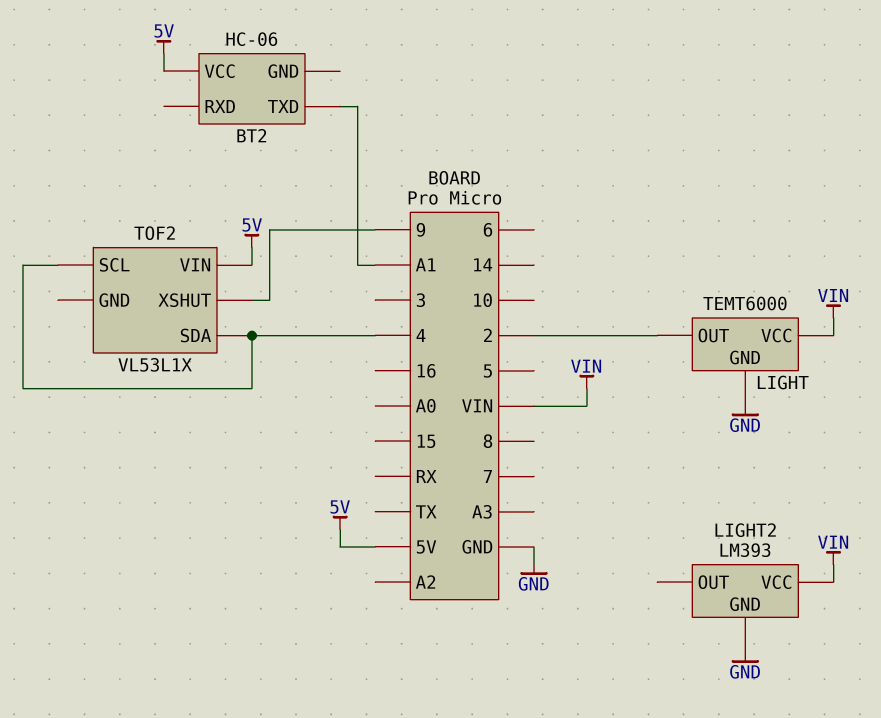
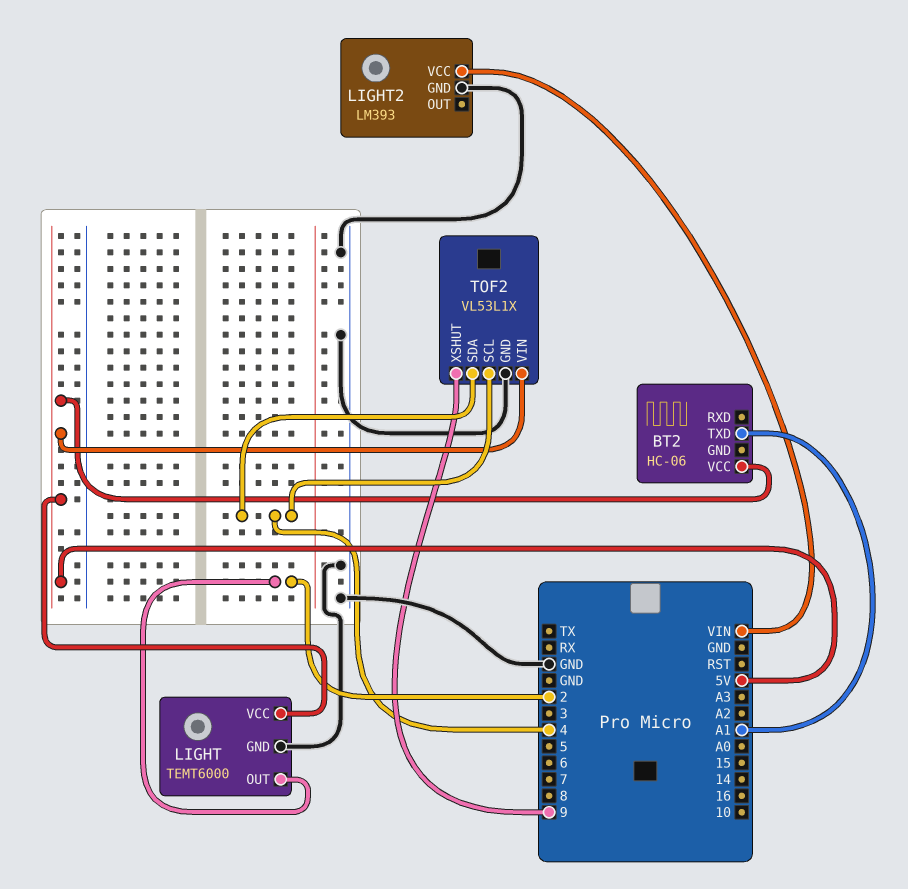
LIGHT pin VCC: VIN -> 5V
TOF2 pin GND: none -> GND

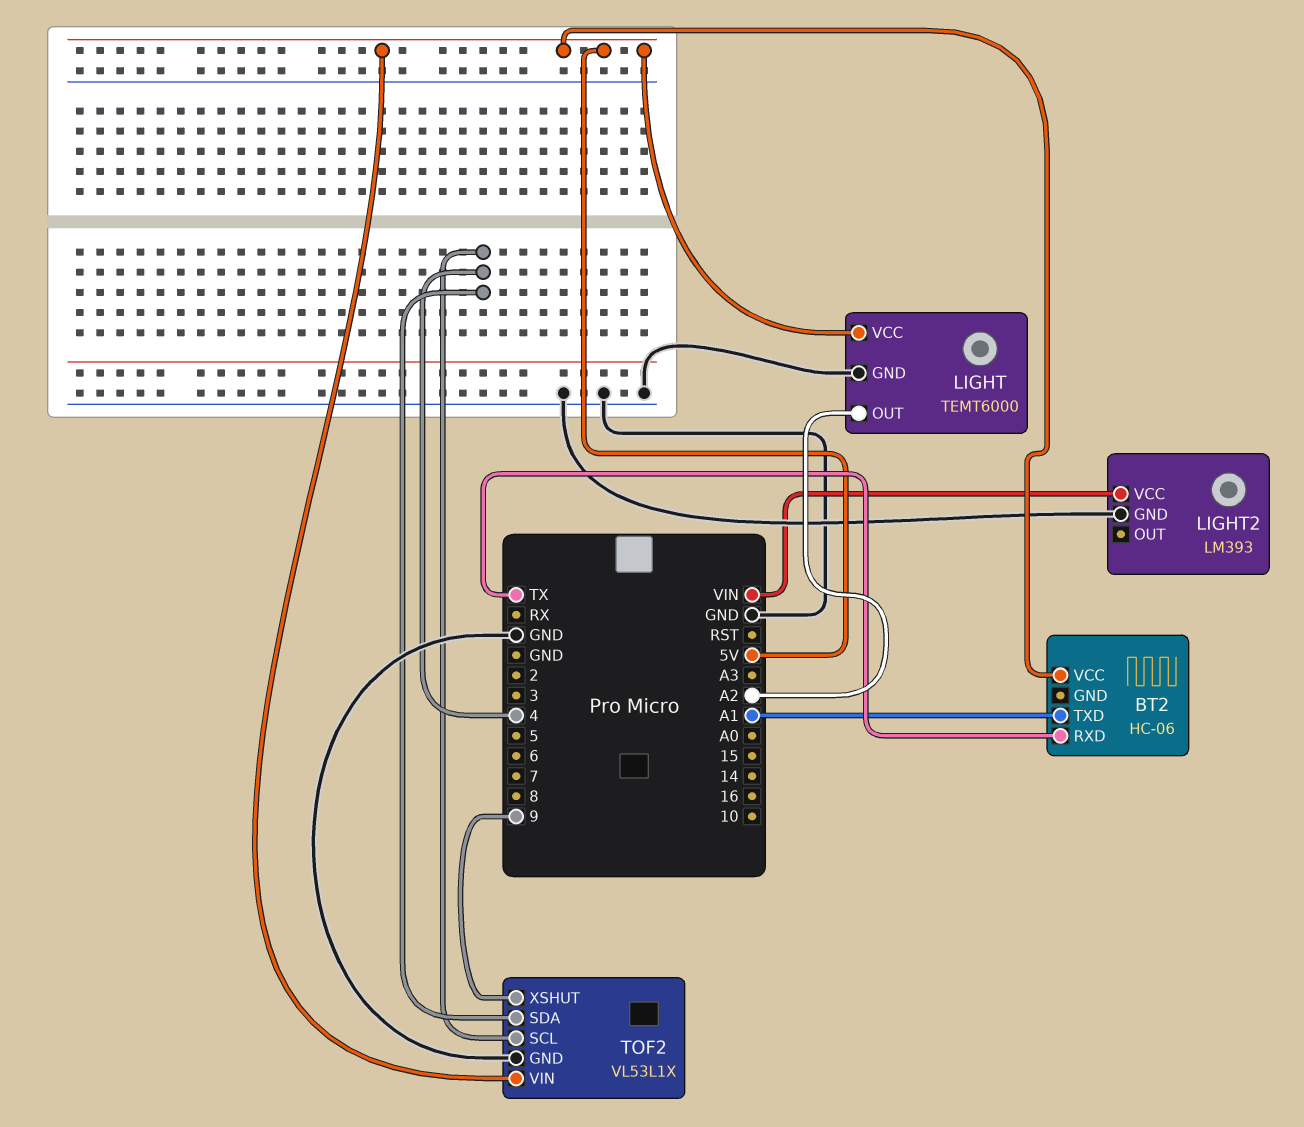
BT2 pin RXD: none -> TX
LIGHT pin OUT: 2 -> A2

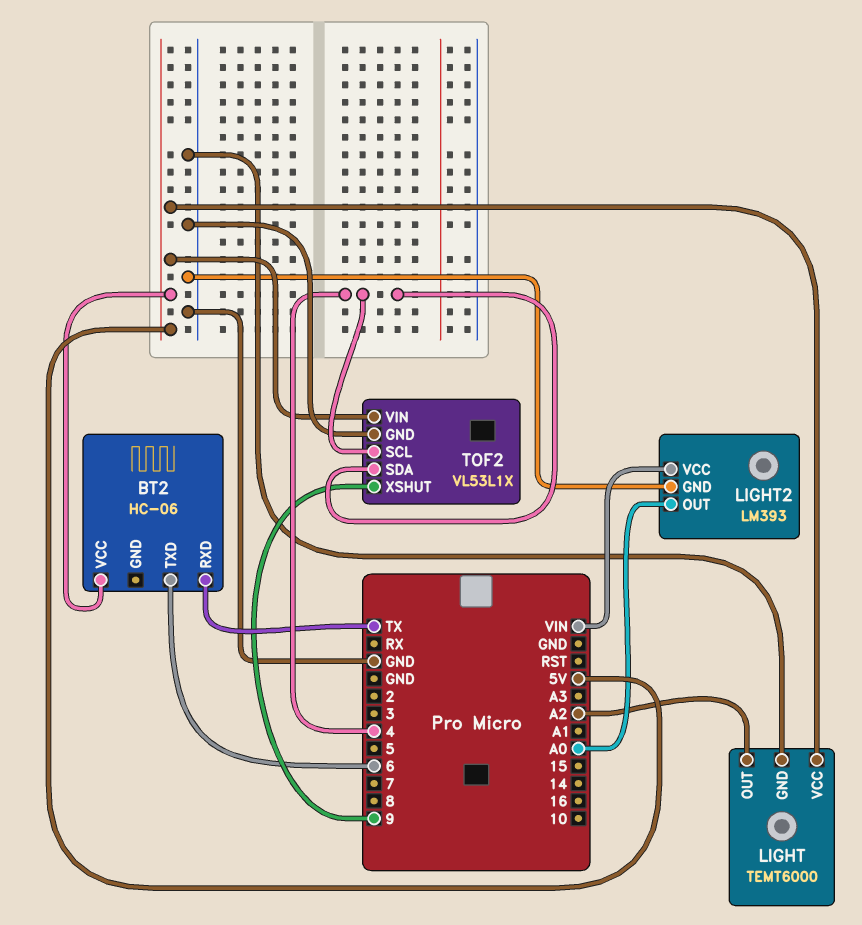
BT2 pin TXD: A1 -> 6
LIGHT2 pin OUT: none -> A0

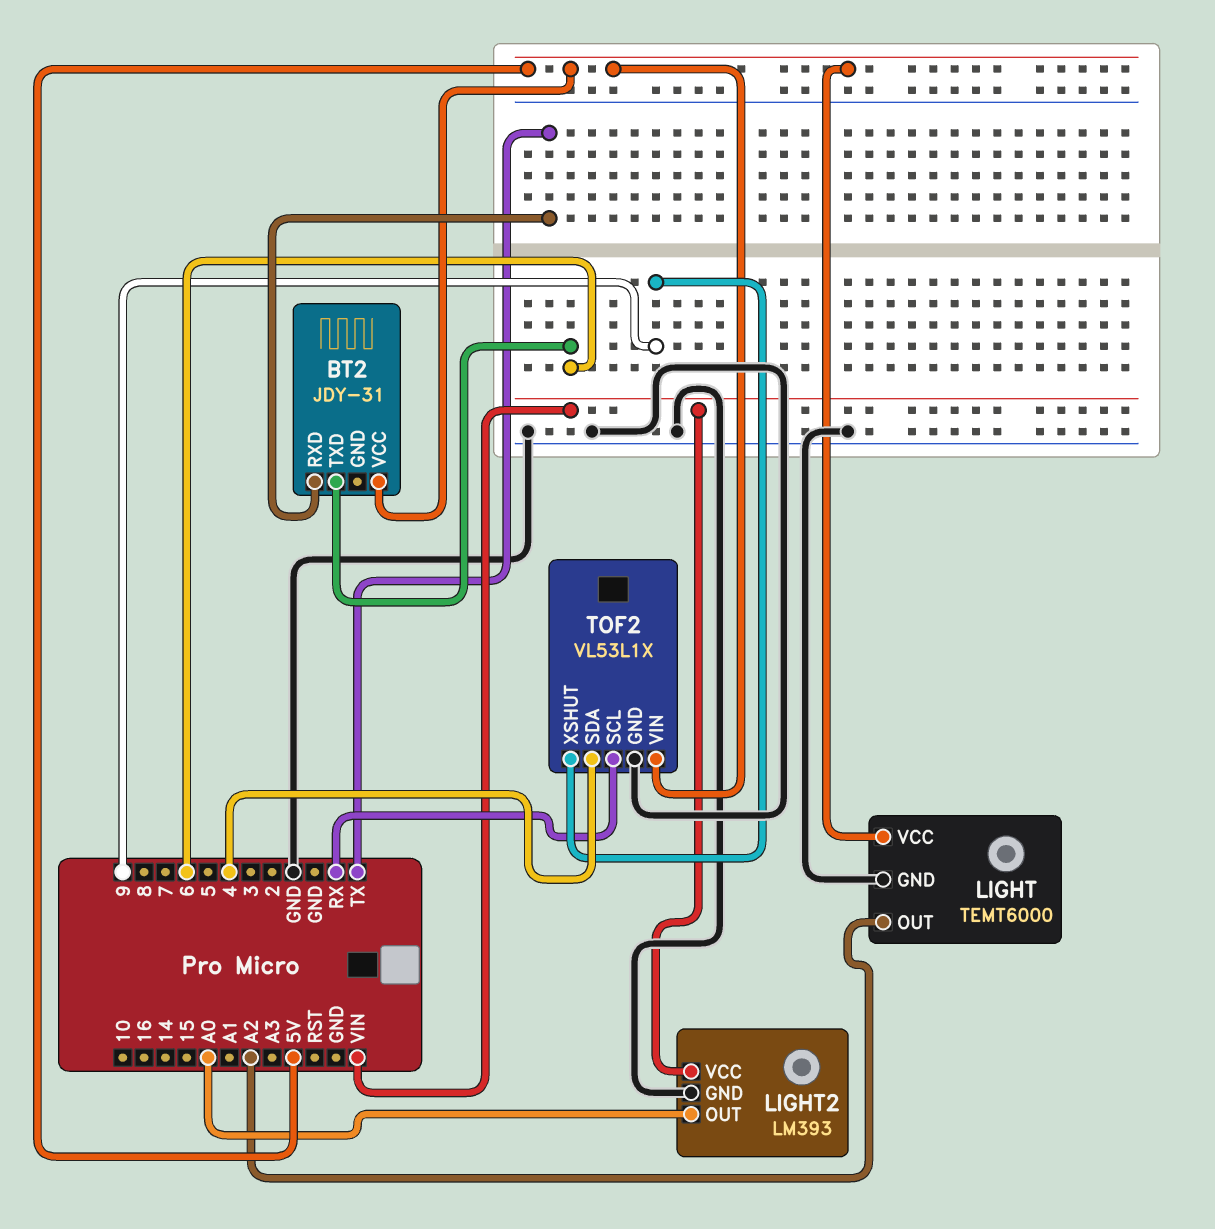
BT2: HC-06 -> JDY-31
TOF2 pin SCL: 4 -> RX

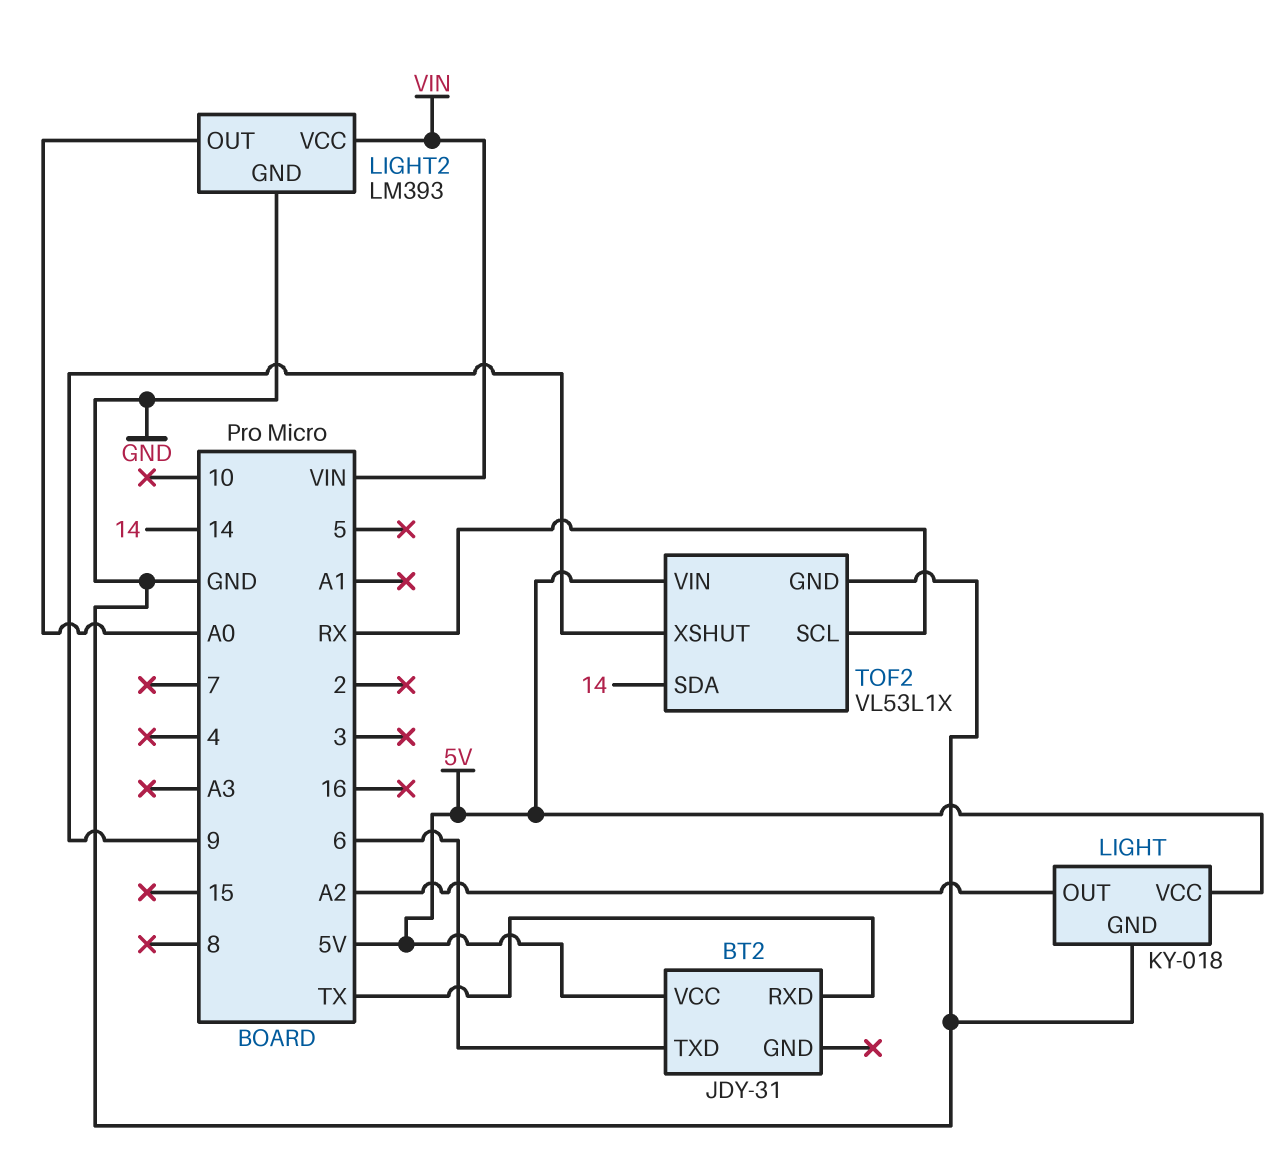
LIGHT: TEMT6000 -> KY-018
TOF2 pin SDA: 4 -> 14

